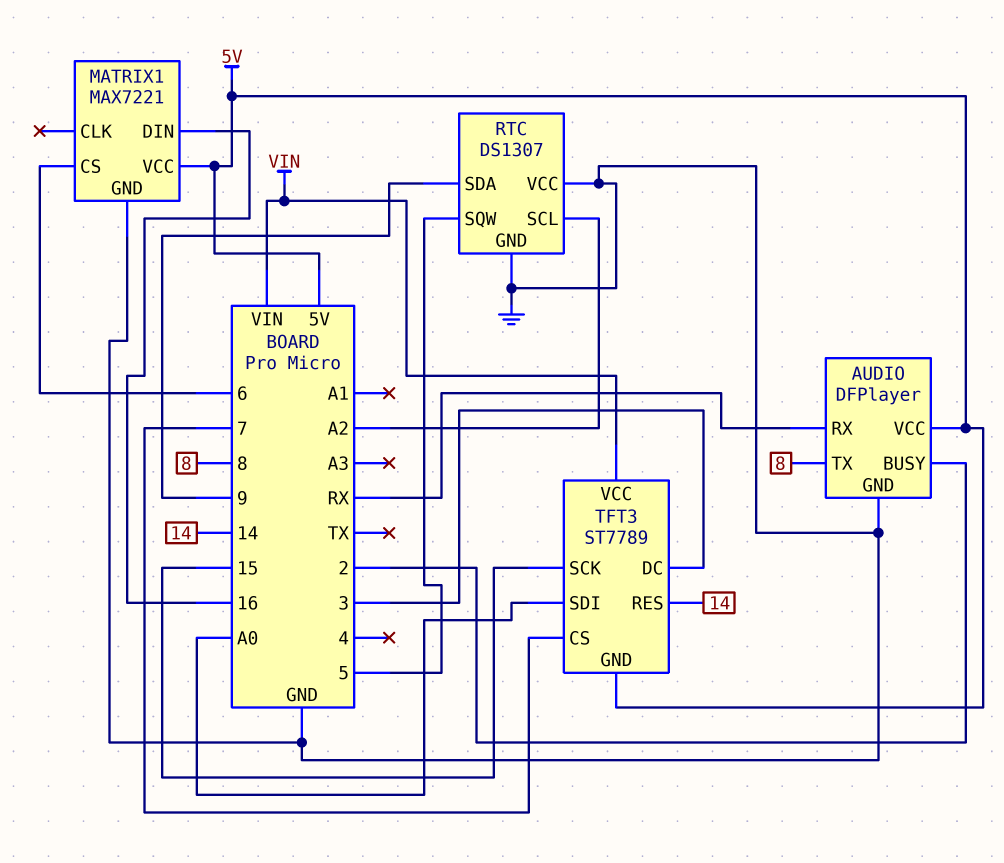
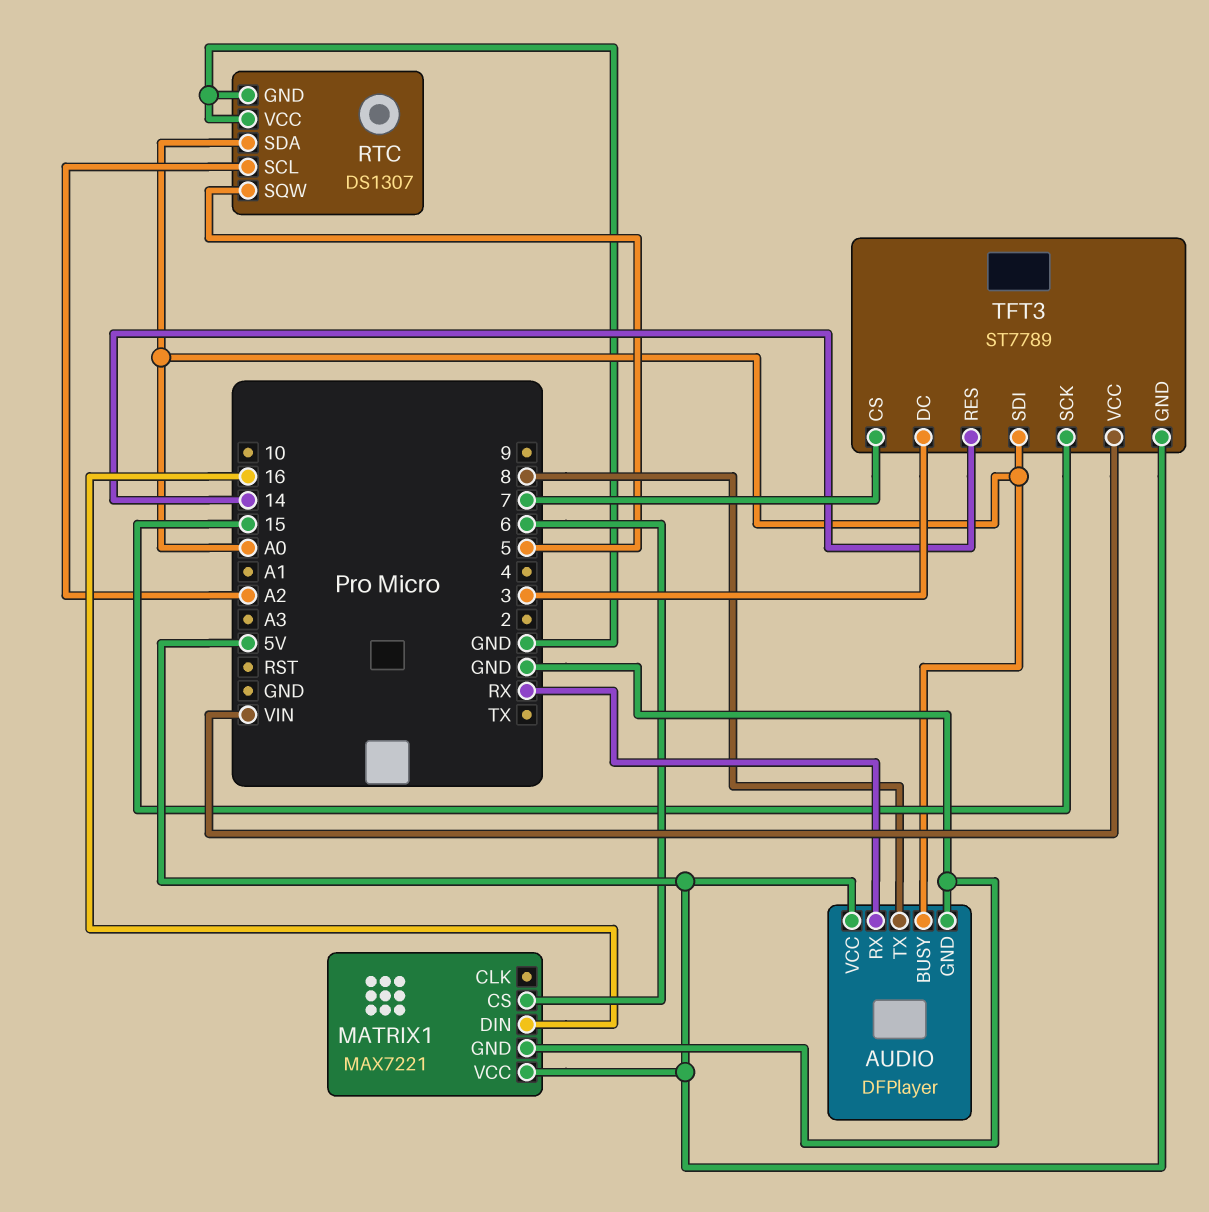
AUDIO pin BUSY: 2 -> A0
RTC pin SDA: 9 -> A0

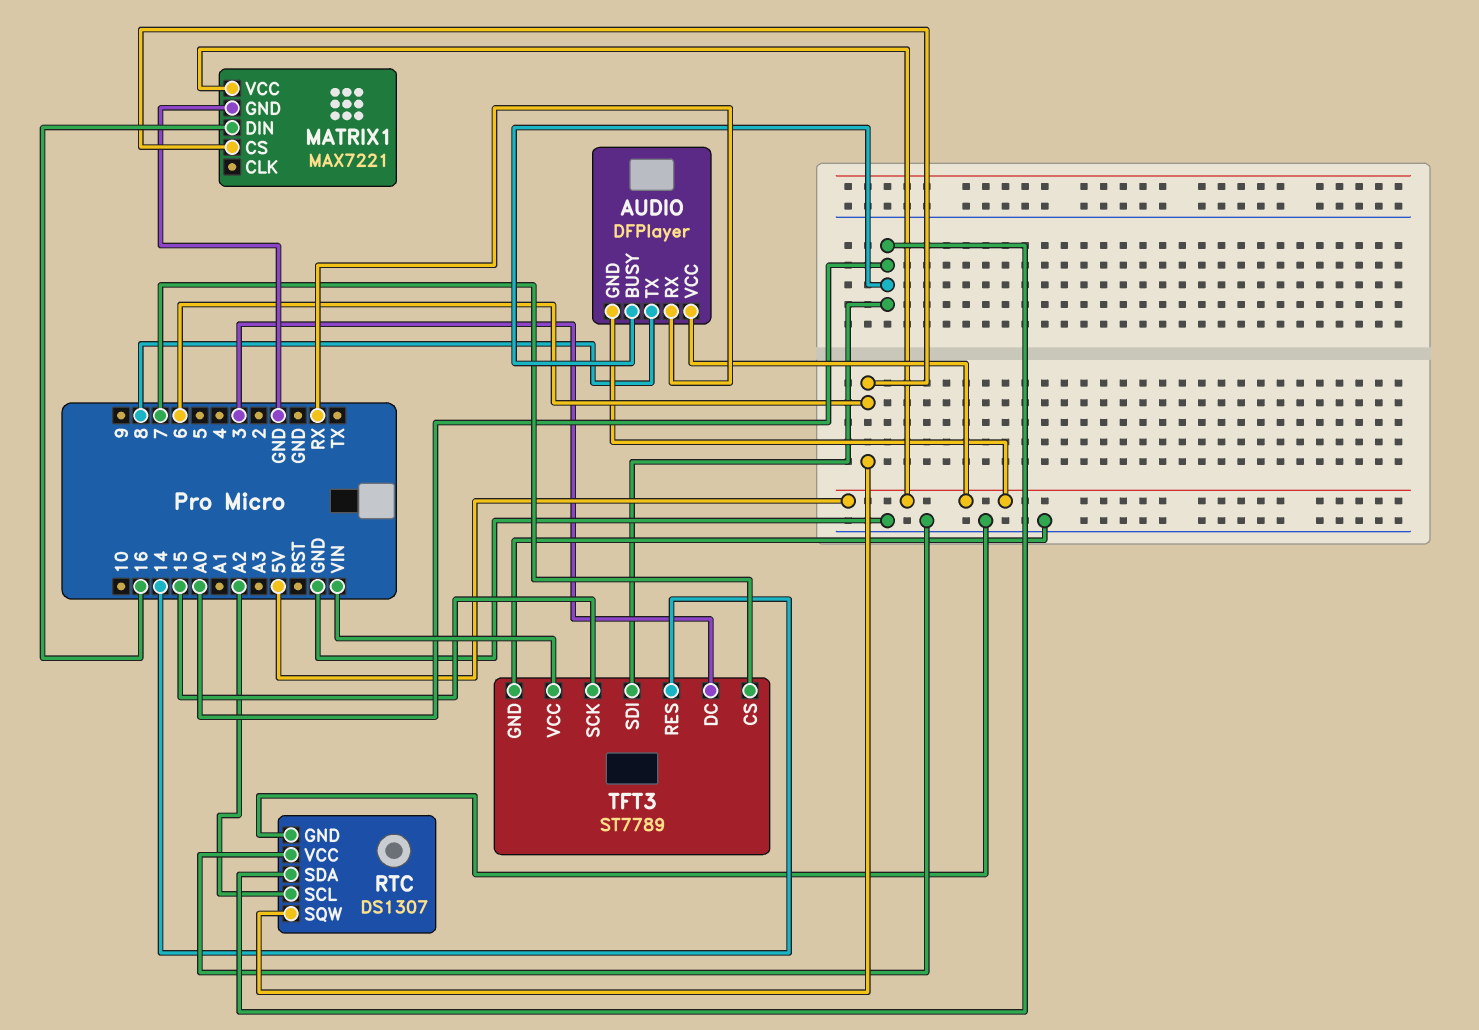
AUDIO pin GND: GND -> 5V
RTC pin SQW: 5 -> 6
TFT3 pin GND: 5V -> GND

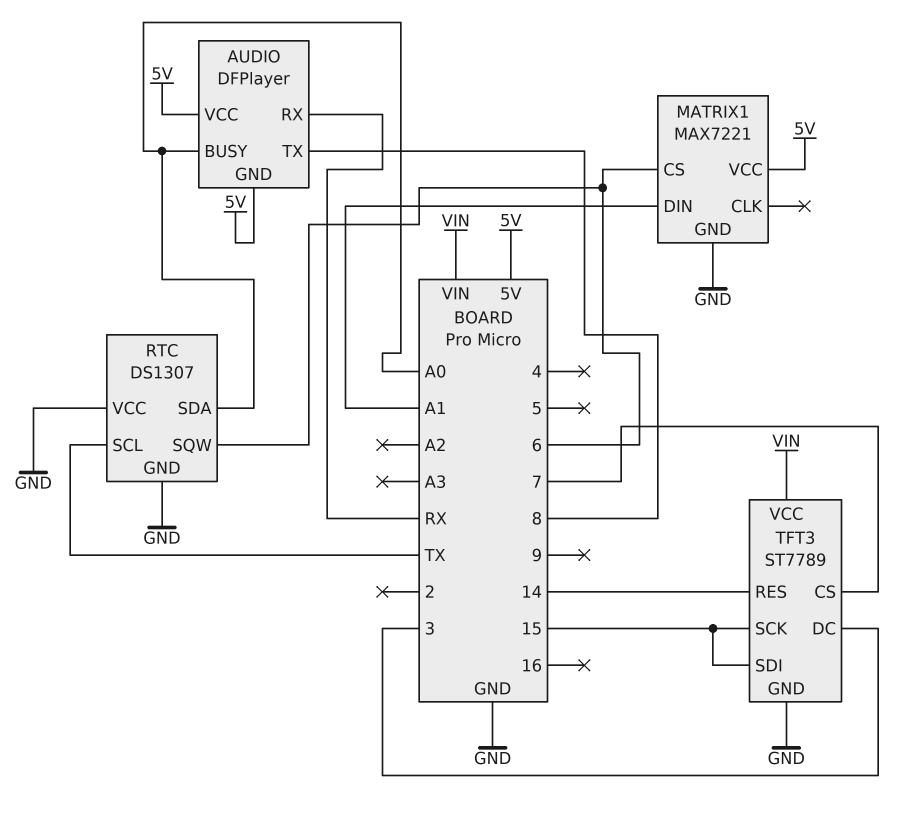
MATRIX1 pin DIN: 16 -> A1
RTC pin SCL: A2 -> TX
TFT3 pin SDI: A0 -> 15

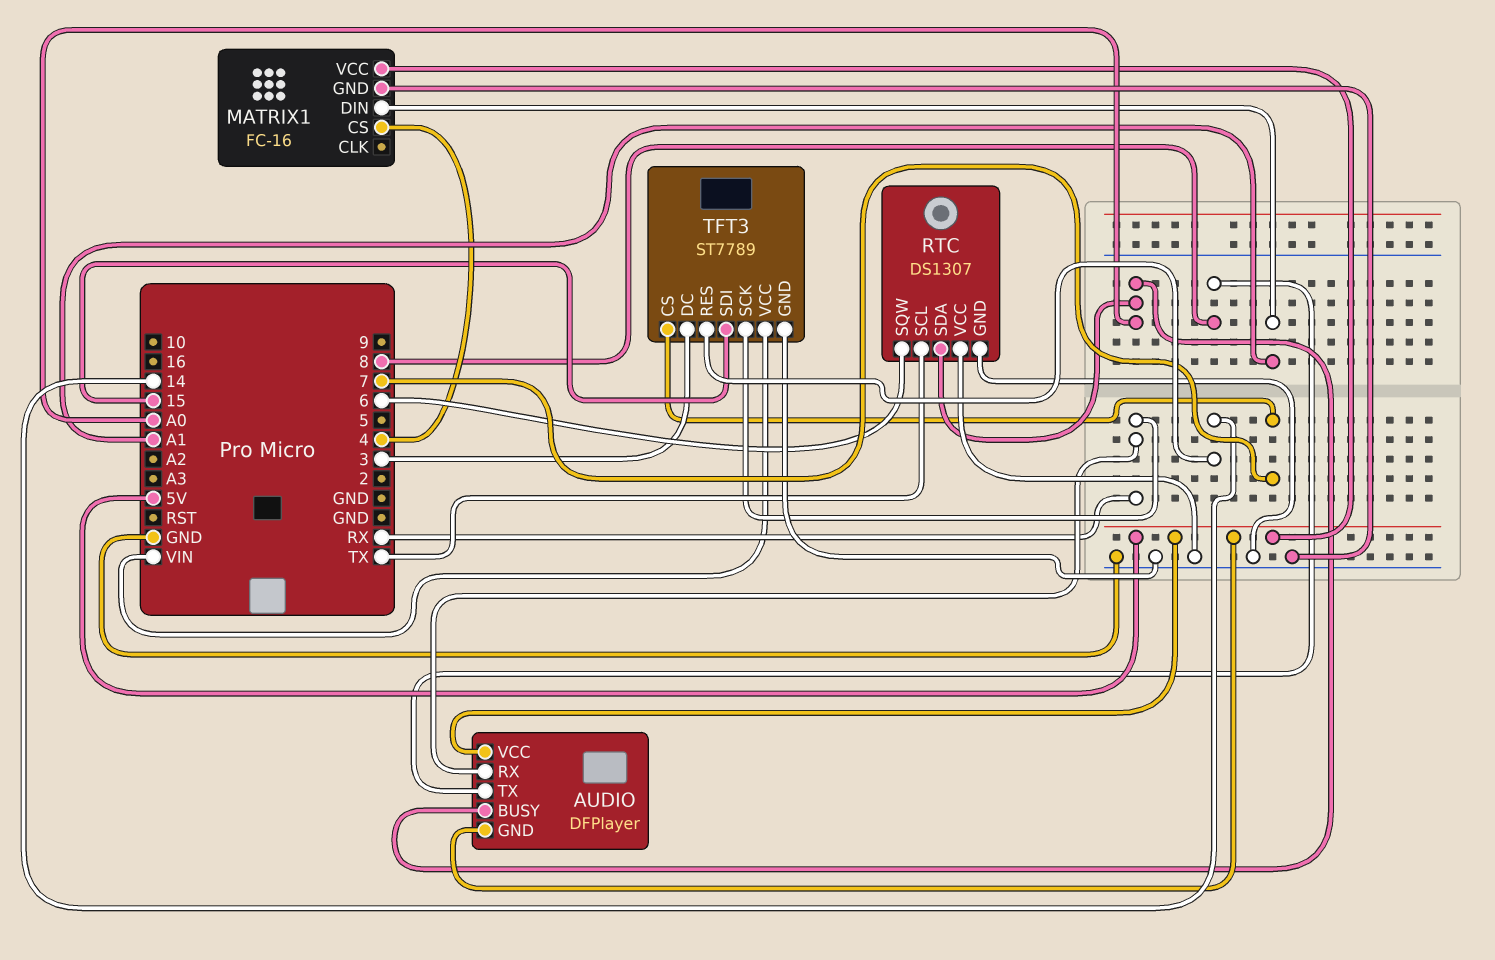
MATRIX1: MAX7221 -> FC-16
MATRIX1 pin CS: 6 -> 4
TFT3 pin SCK: 15 -> RX

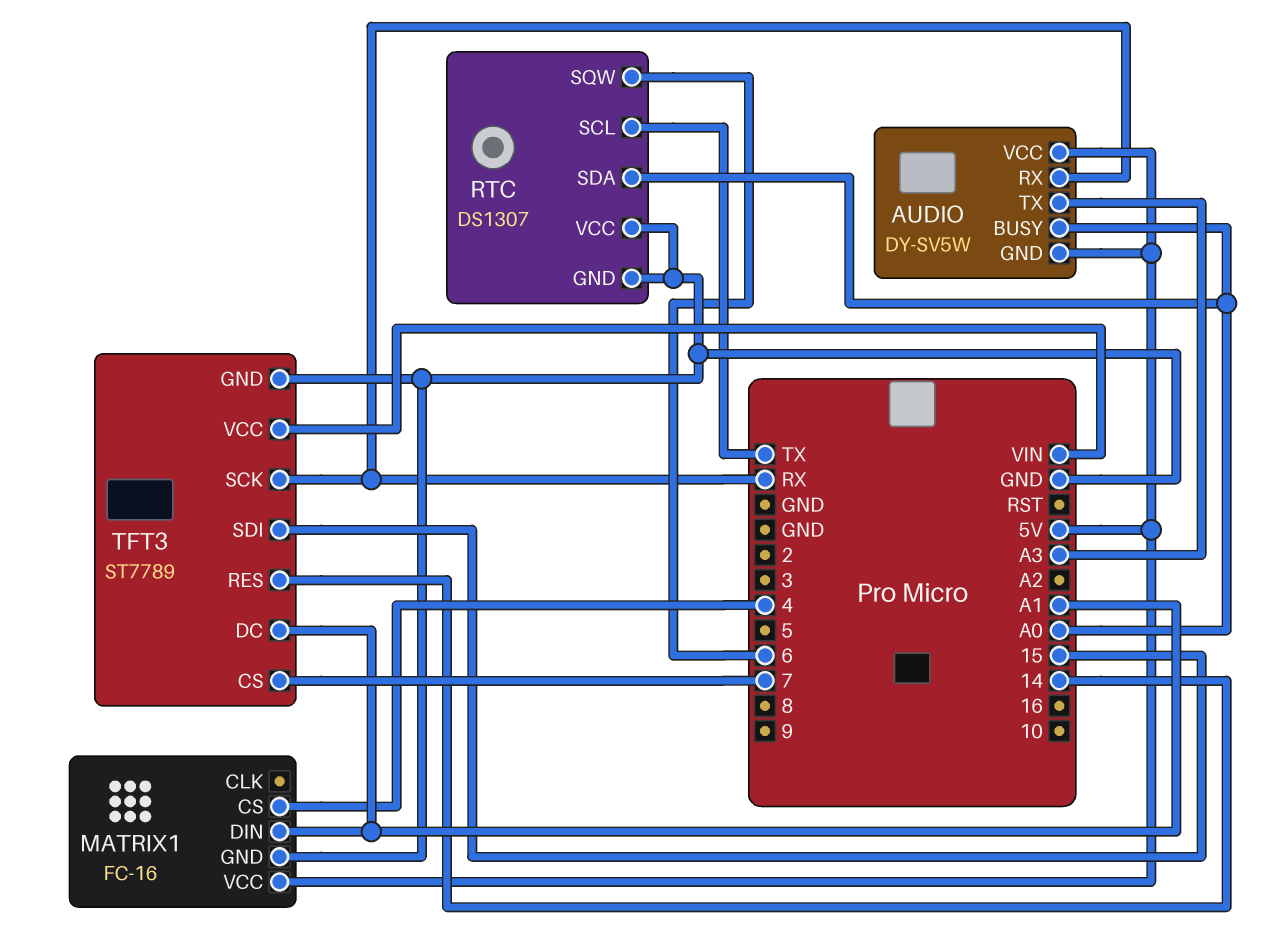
AUDIO: DFPlayer -> DY-SV5W
AUDIO pin TX: 8 -> A3
TFT3 pin DC: 3 -> A1

